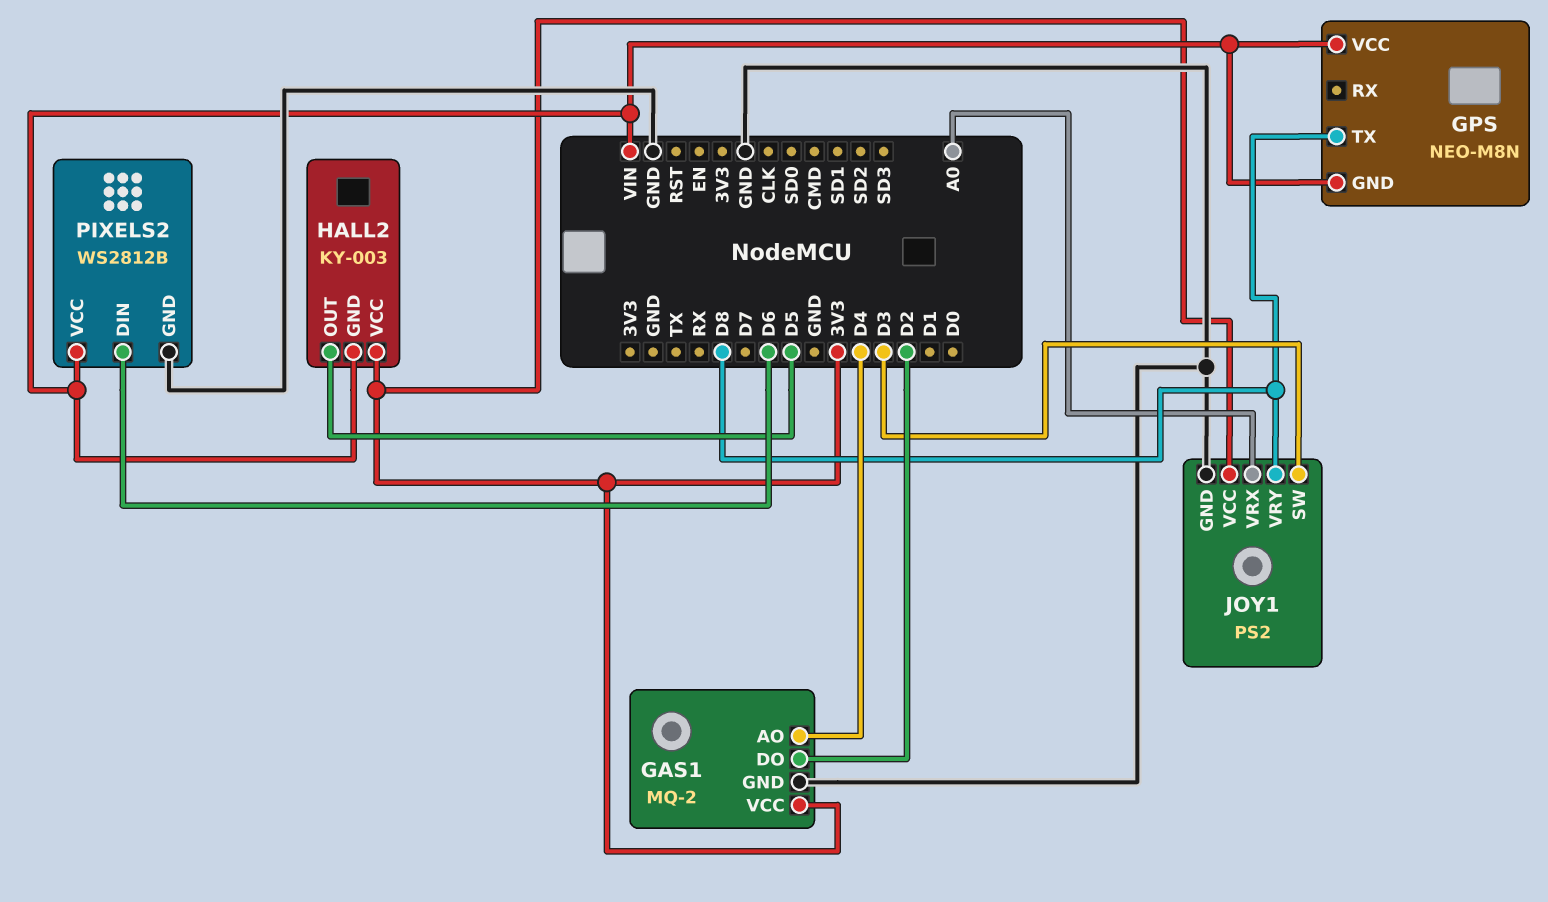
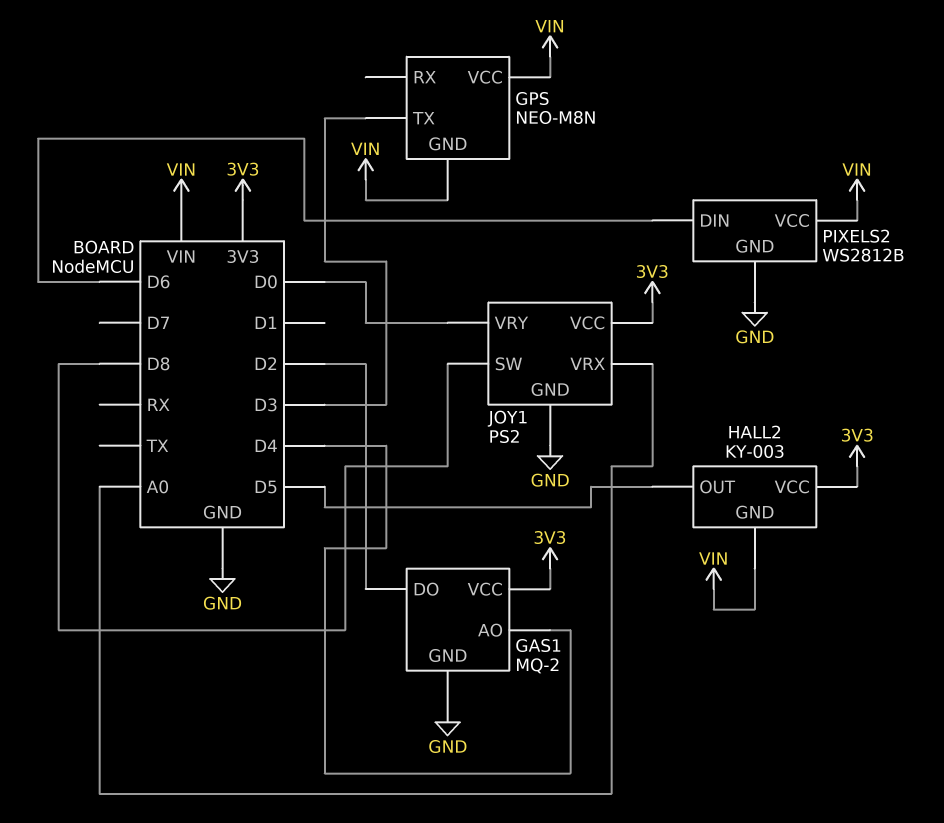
GPS pin TX: D8 -> D3
JOY1 pin SW: D3 -> D8
JOY1 pin VRY: D8 -> D0

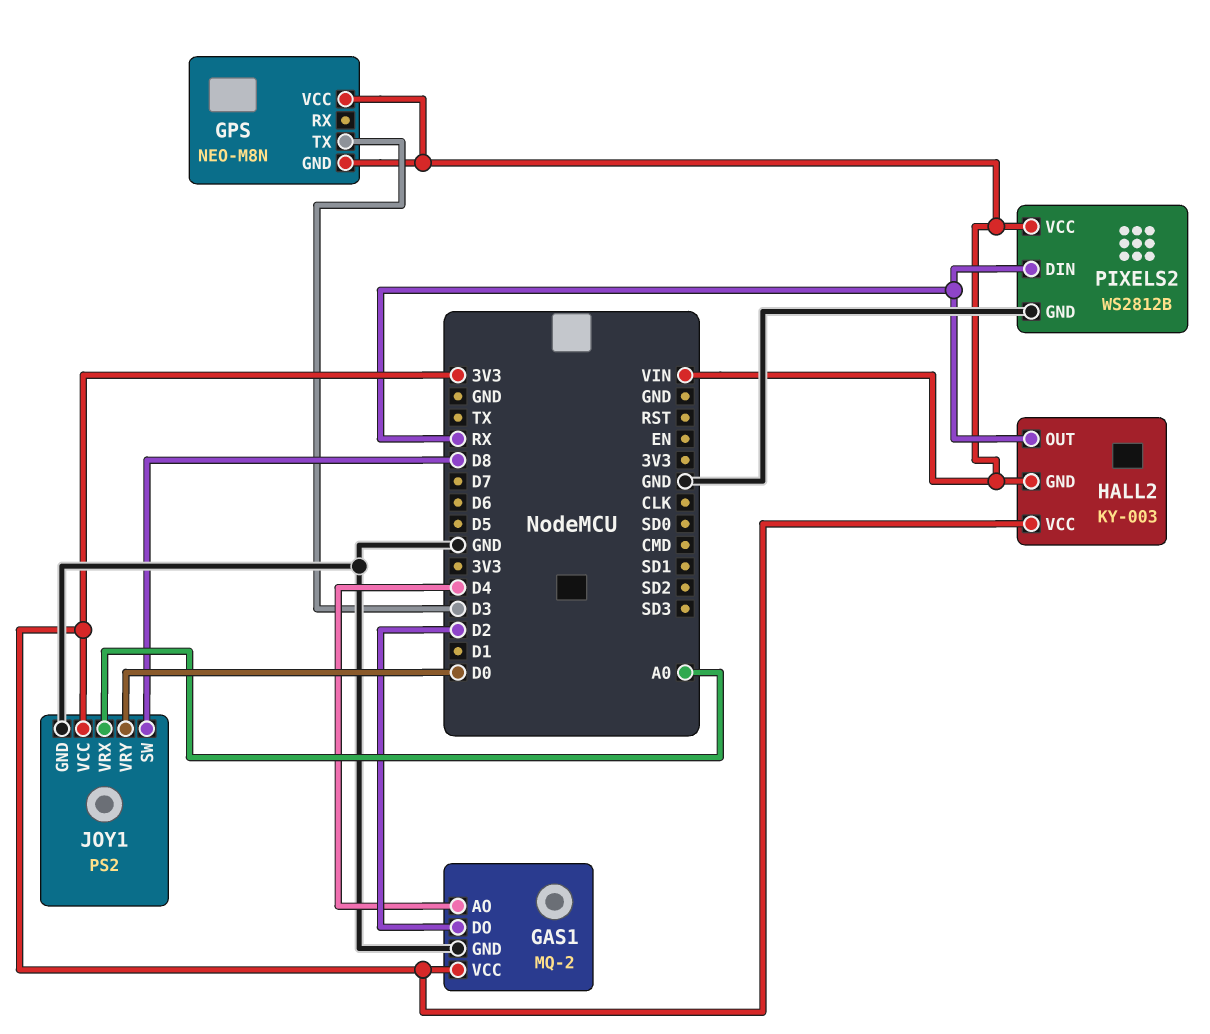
HALL2 pin OUT: D5 -> RX
PIXELS2 pin DIN: D6 -> RX

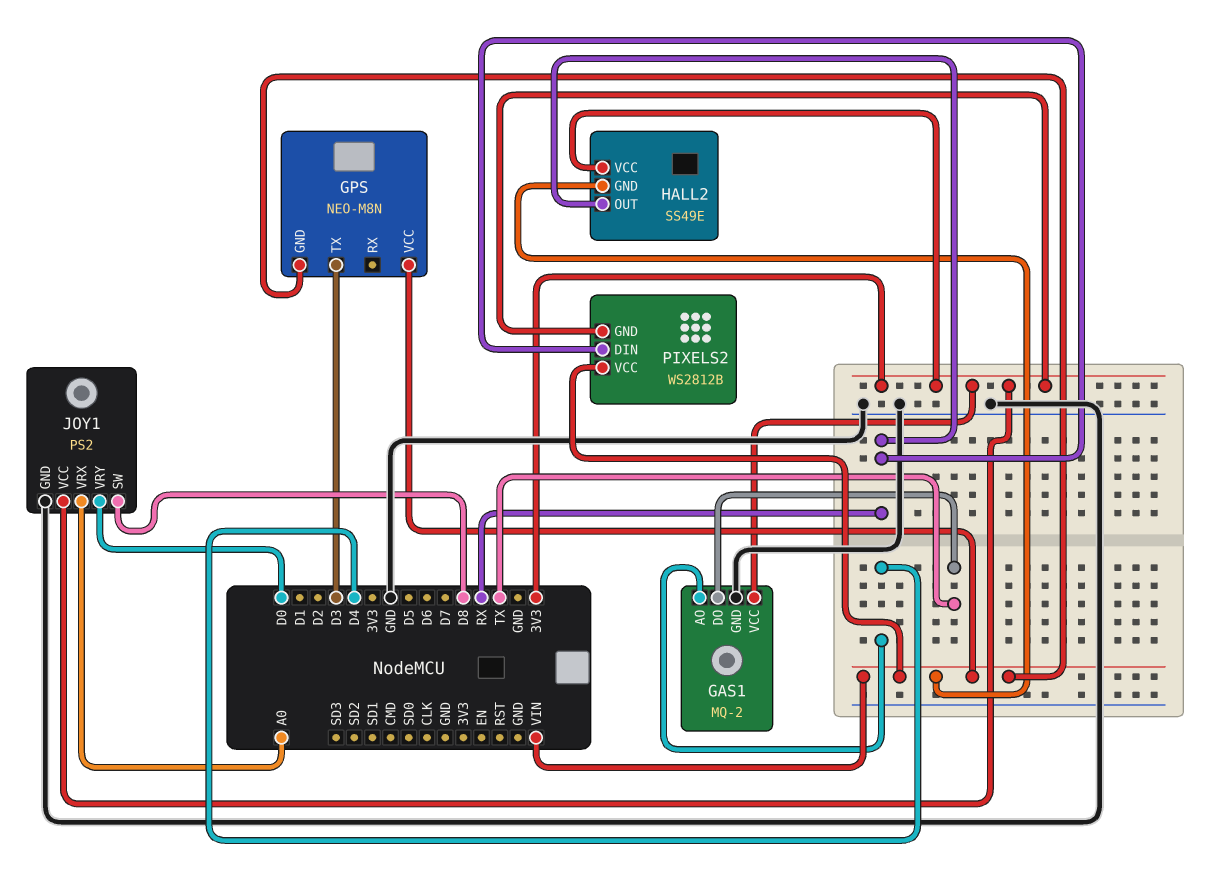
GAS1 pin DO: D2 -> TX
HALL2: KY-003 -> SS49E
PIXELS2 pin GND: GND -> 3V3

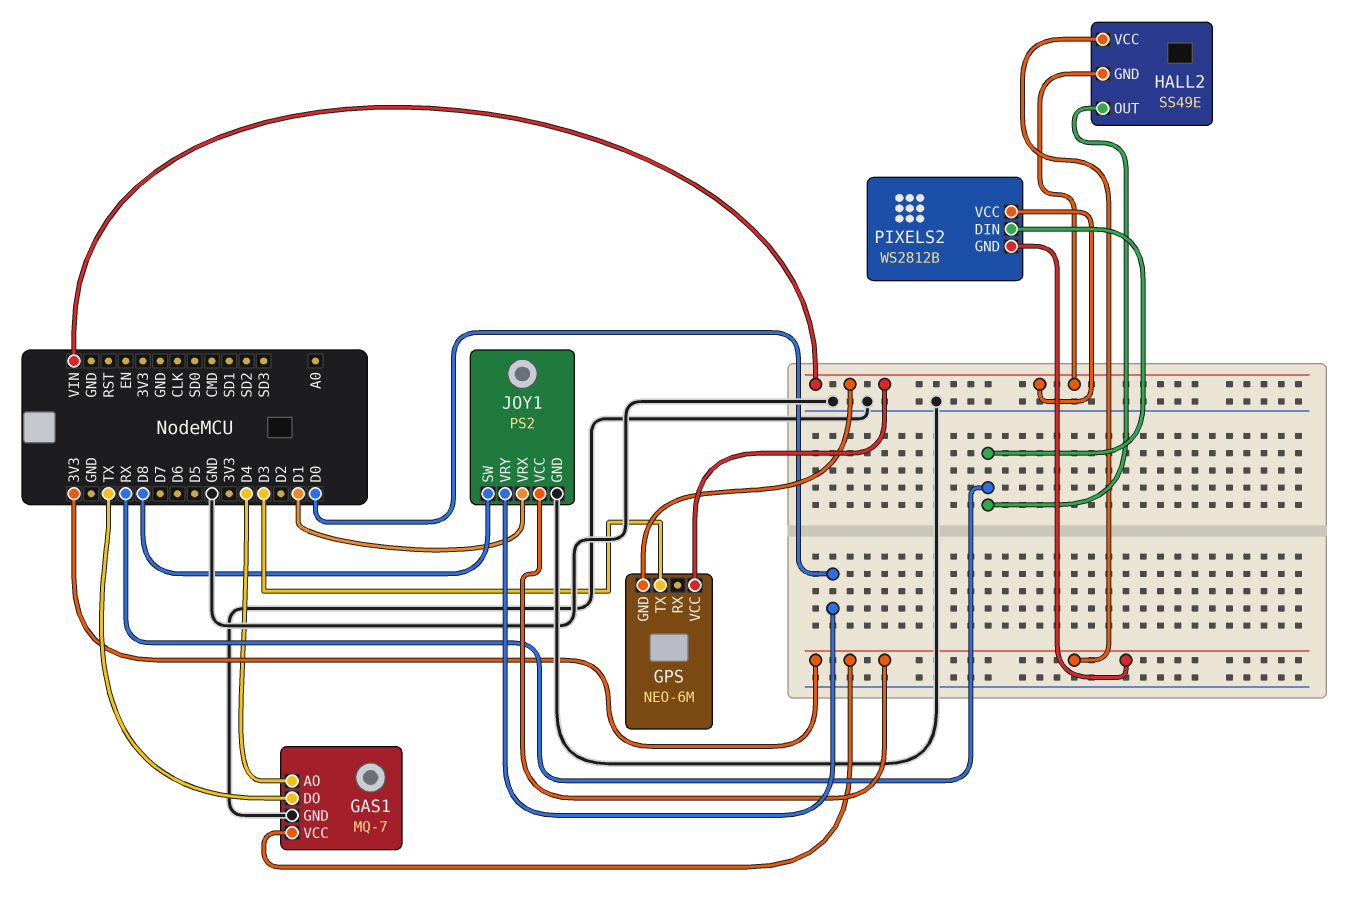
GAS1: MQ-2 -> MQ-7
GPS: NEO-M8N -> NEO-6M
JOY1 pin VRX: A0 -> D1

